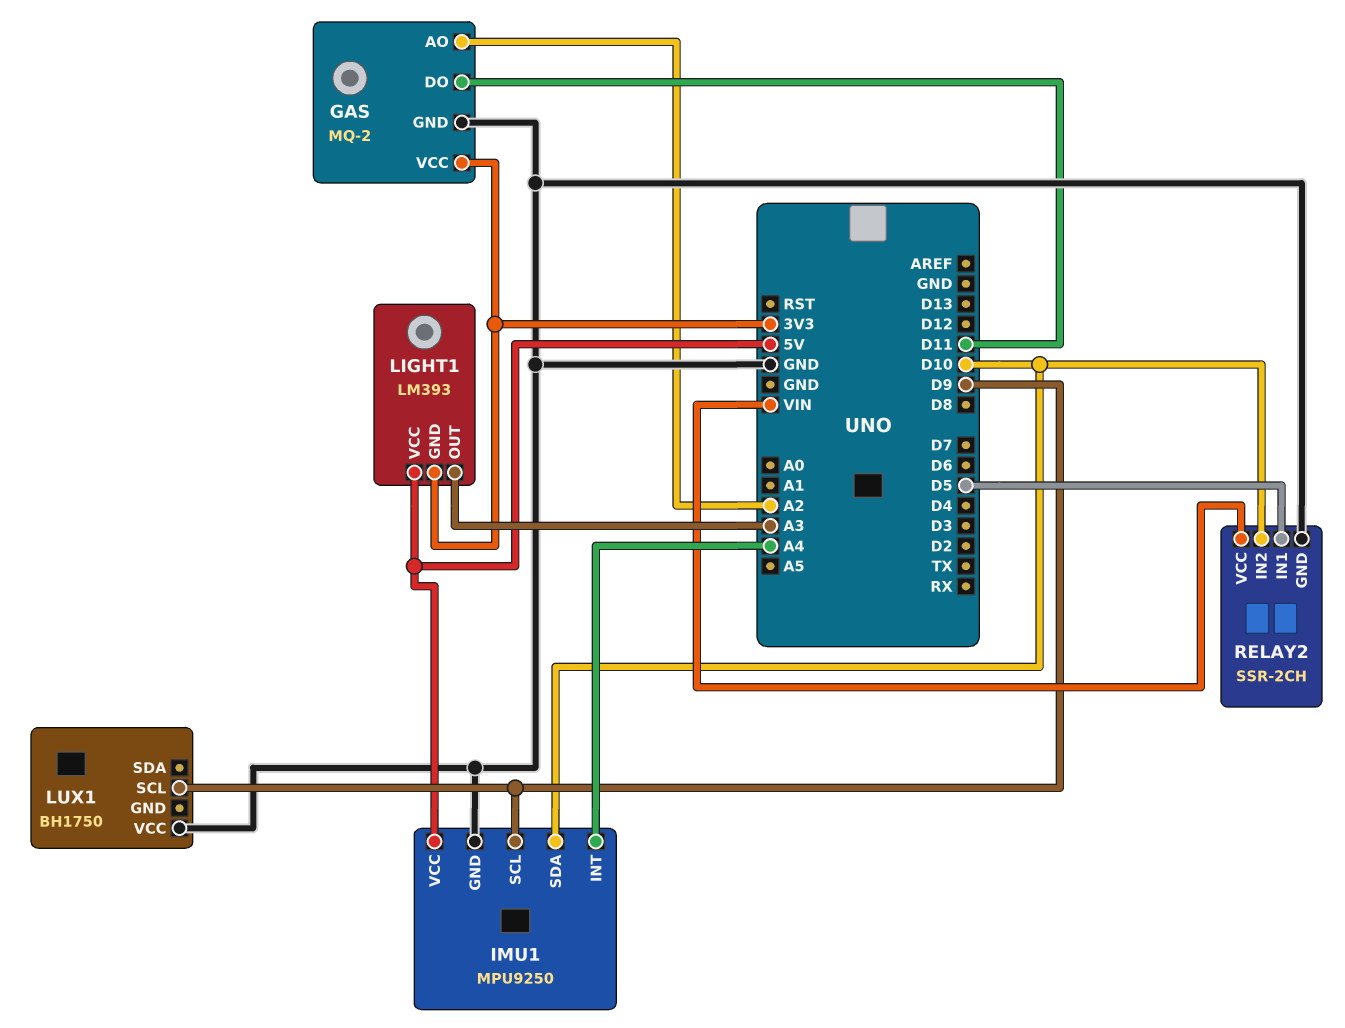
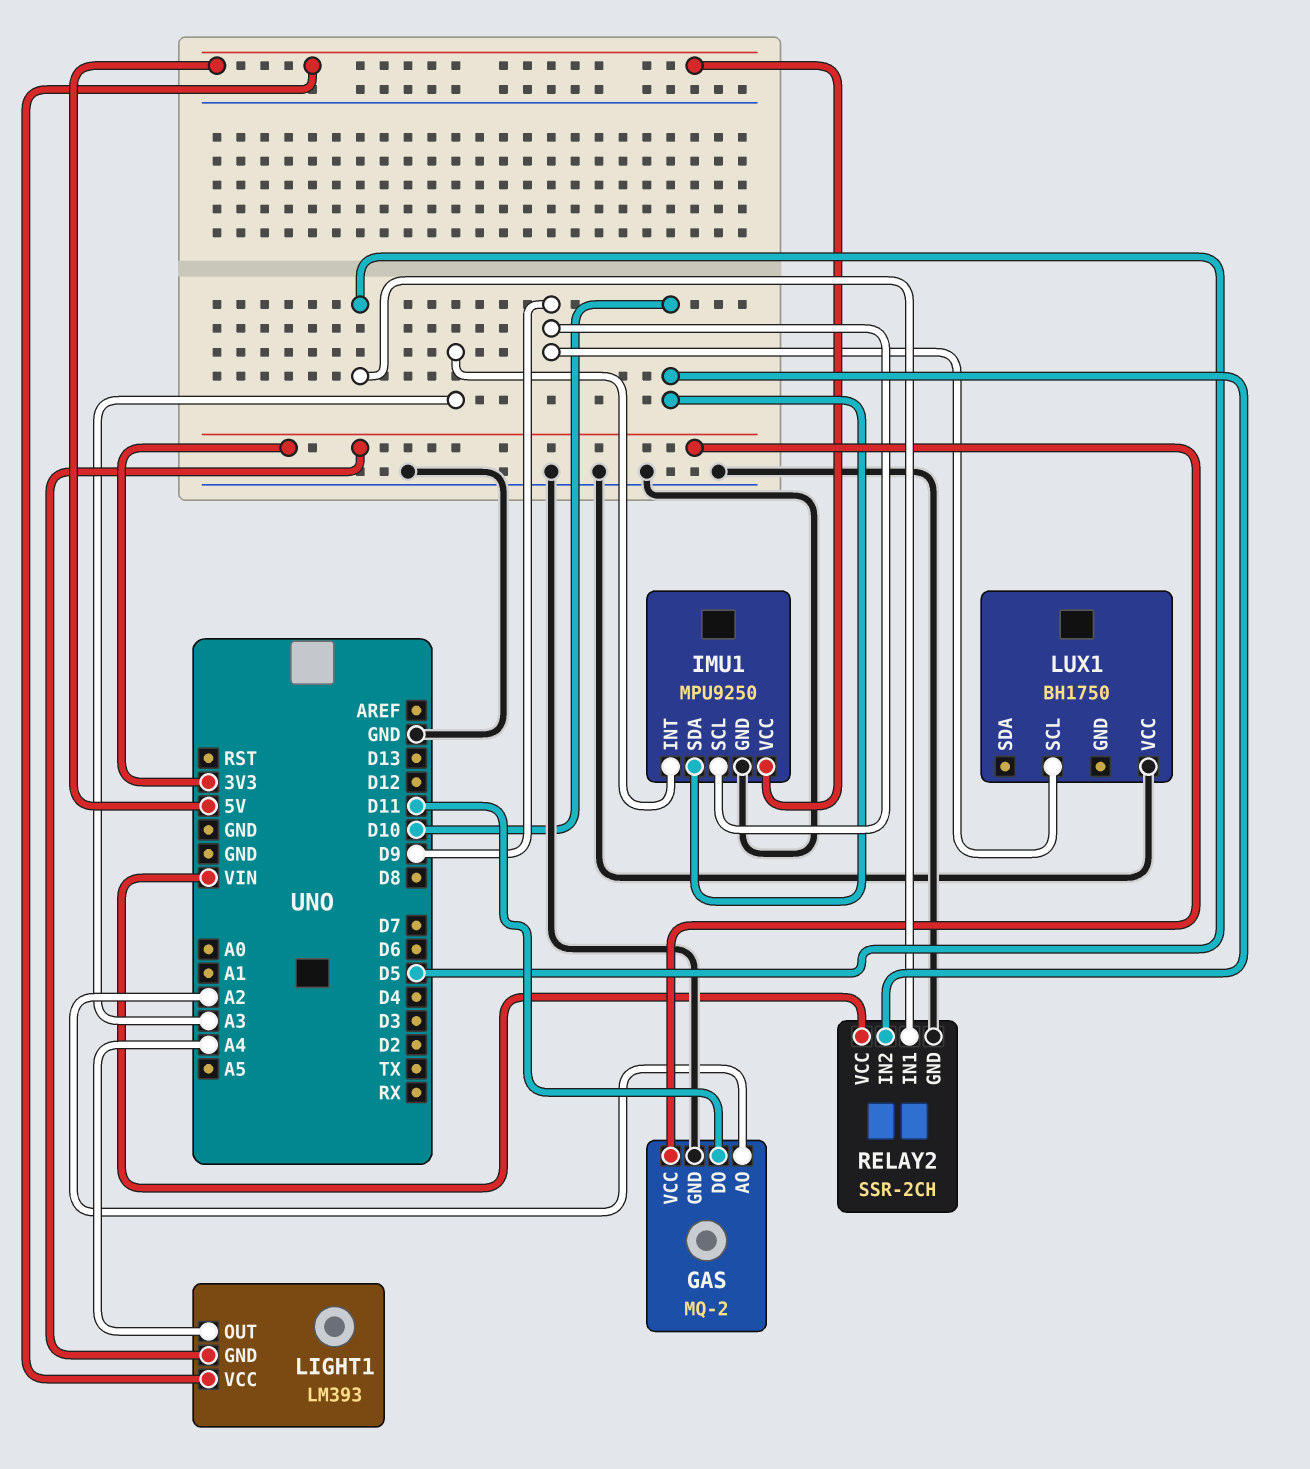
IMU1 pin INT: A4 -> A3
LIGHT1 pin OUT: A3 -> A4

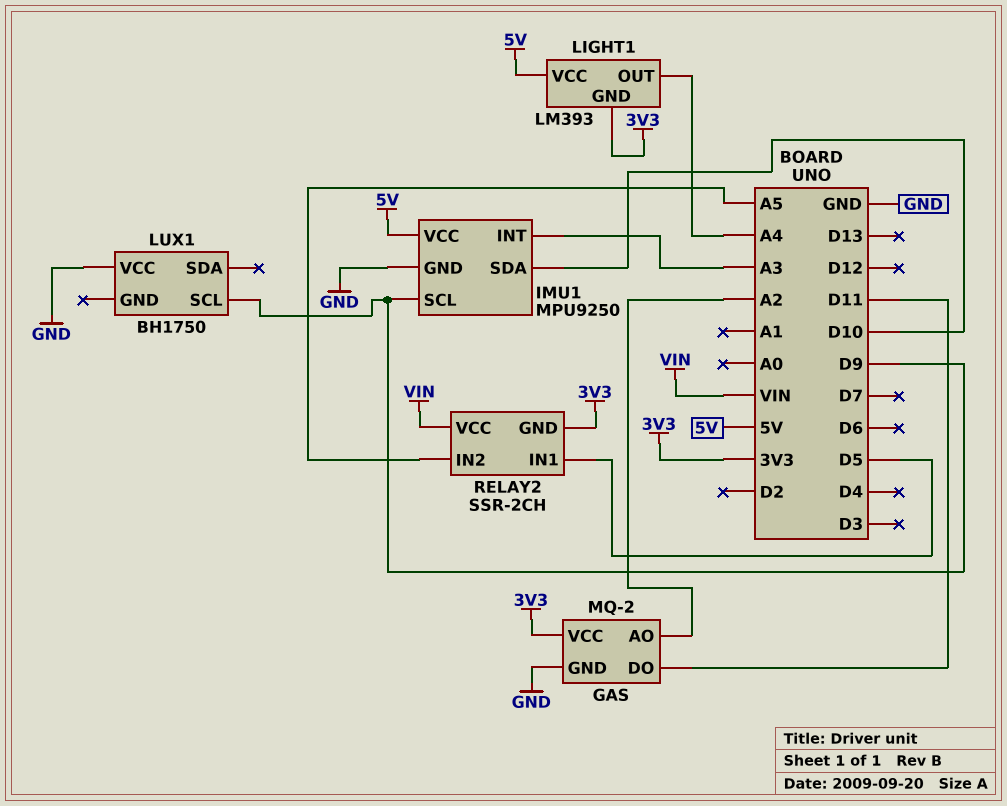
RELAY2 pin GND: GND -> 3V3
RELAY2 pin IN2: D10 -> A5

